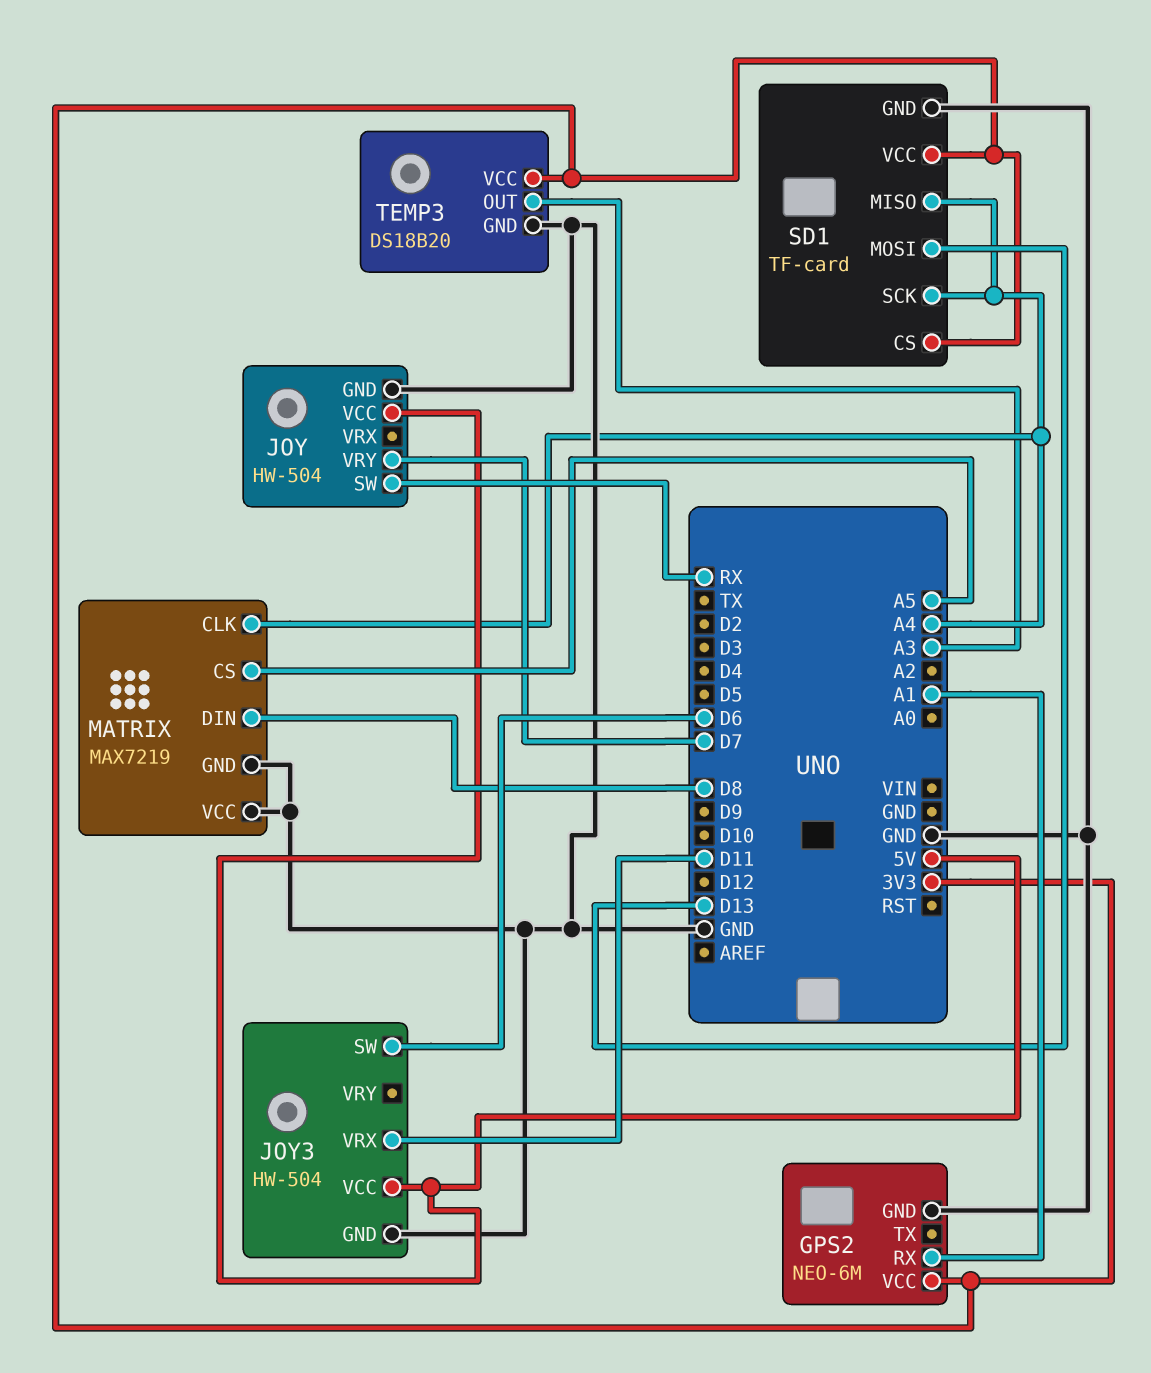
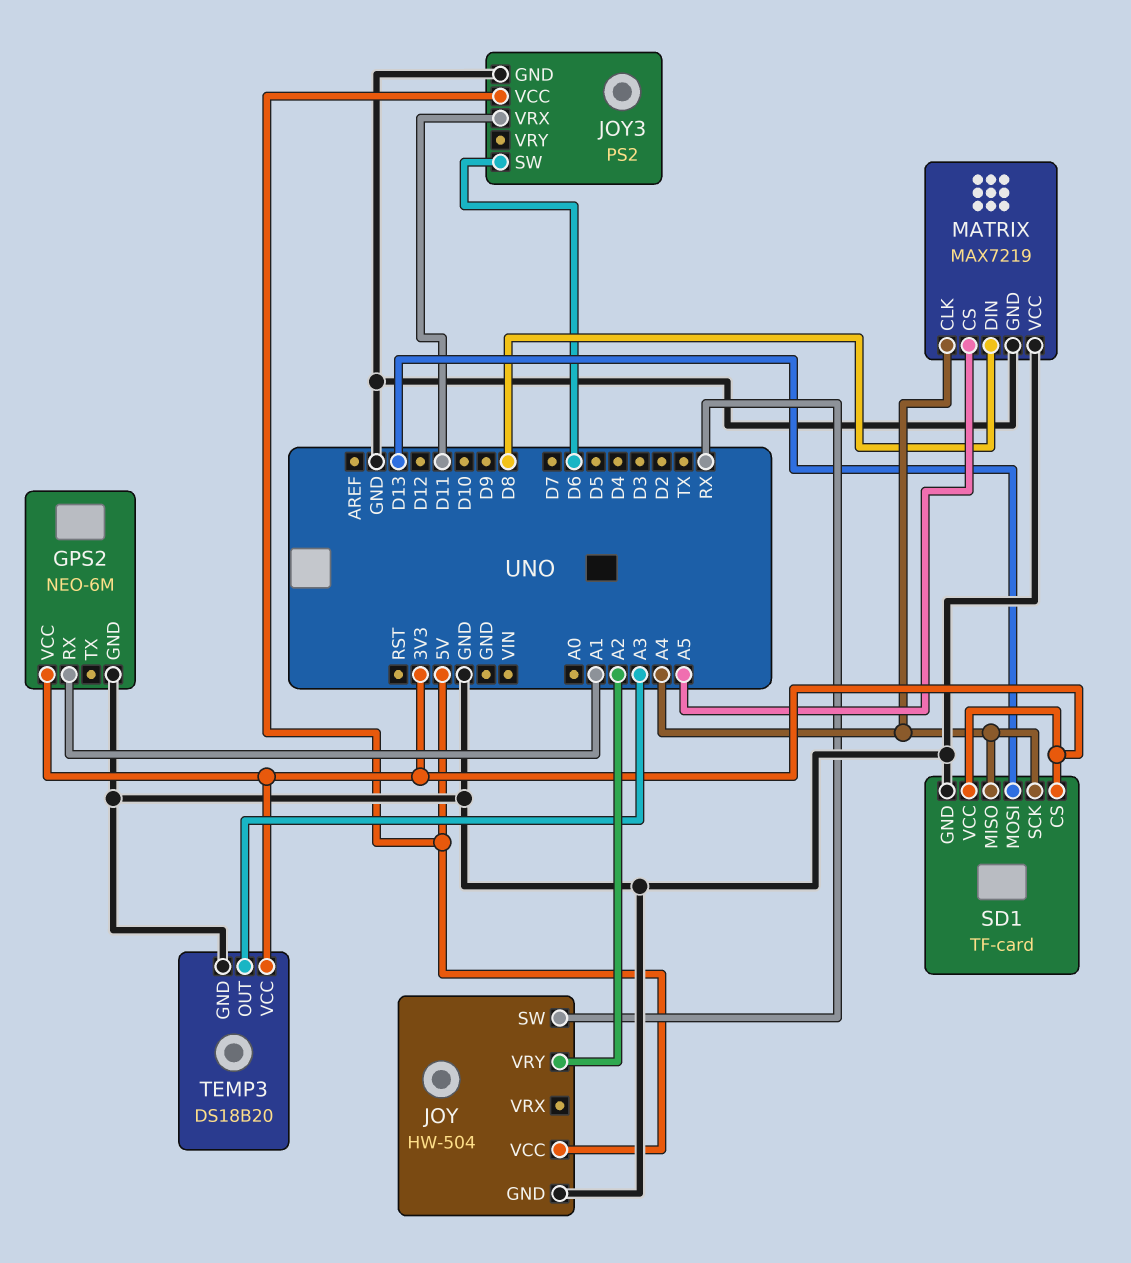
JOY pin VRY: D7 -> A2
JOY3: HW-504 -> PS2

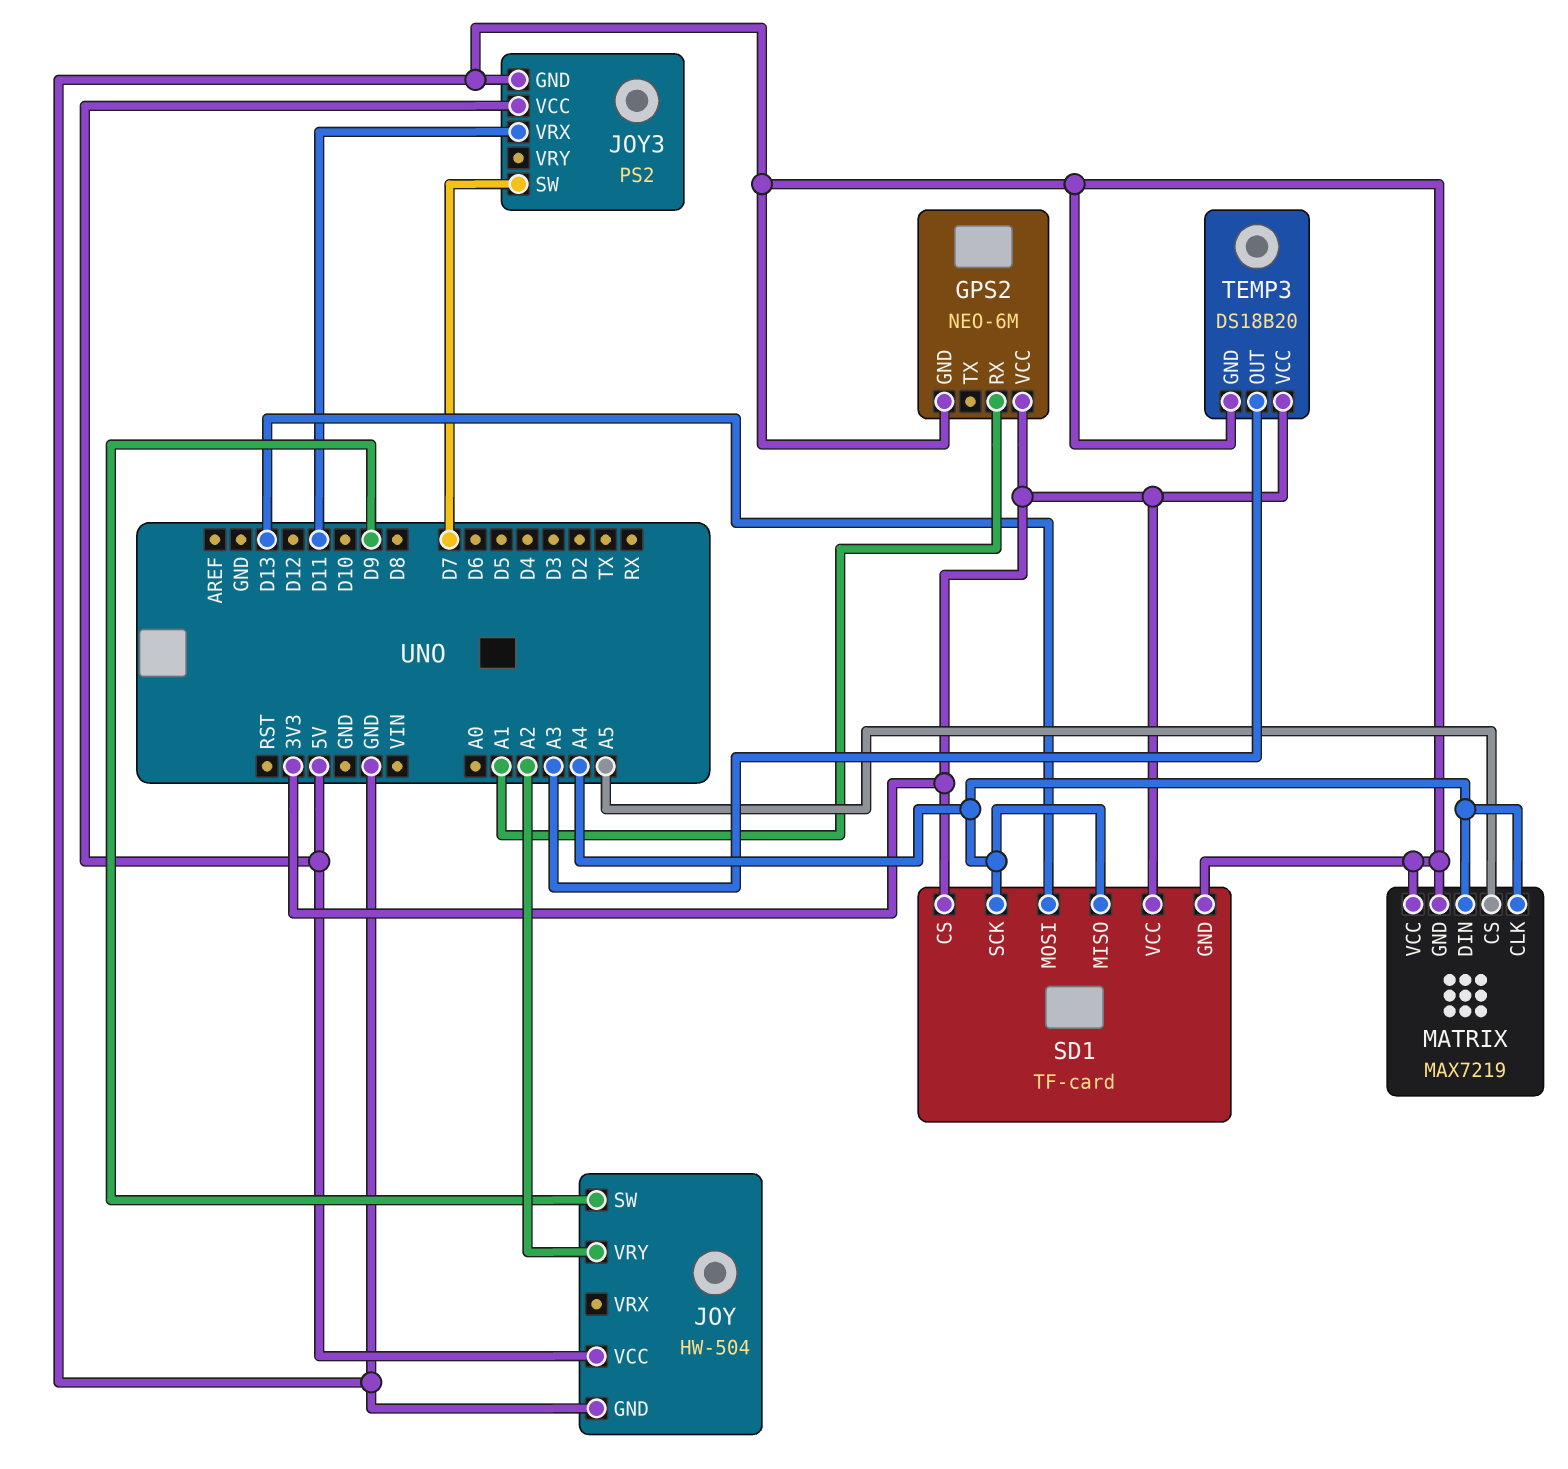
JOY pin SW: RX -> D9
JOY3 pin SW: D6 -> D7
MATRIX pin DIN: D8 -> A4

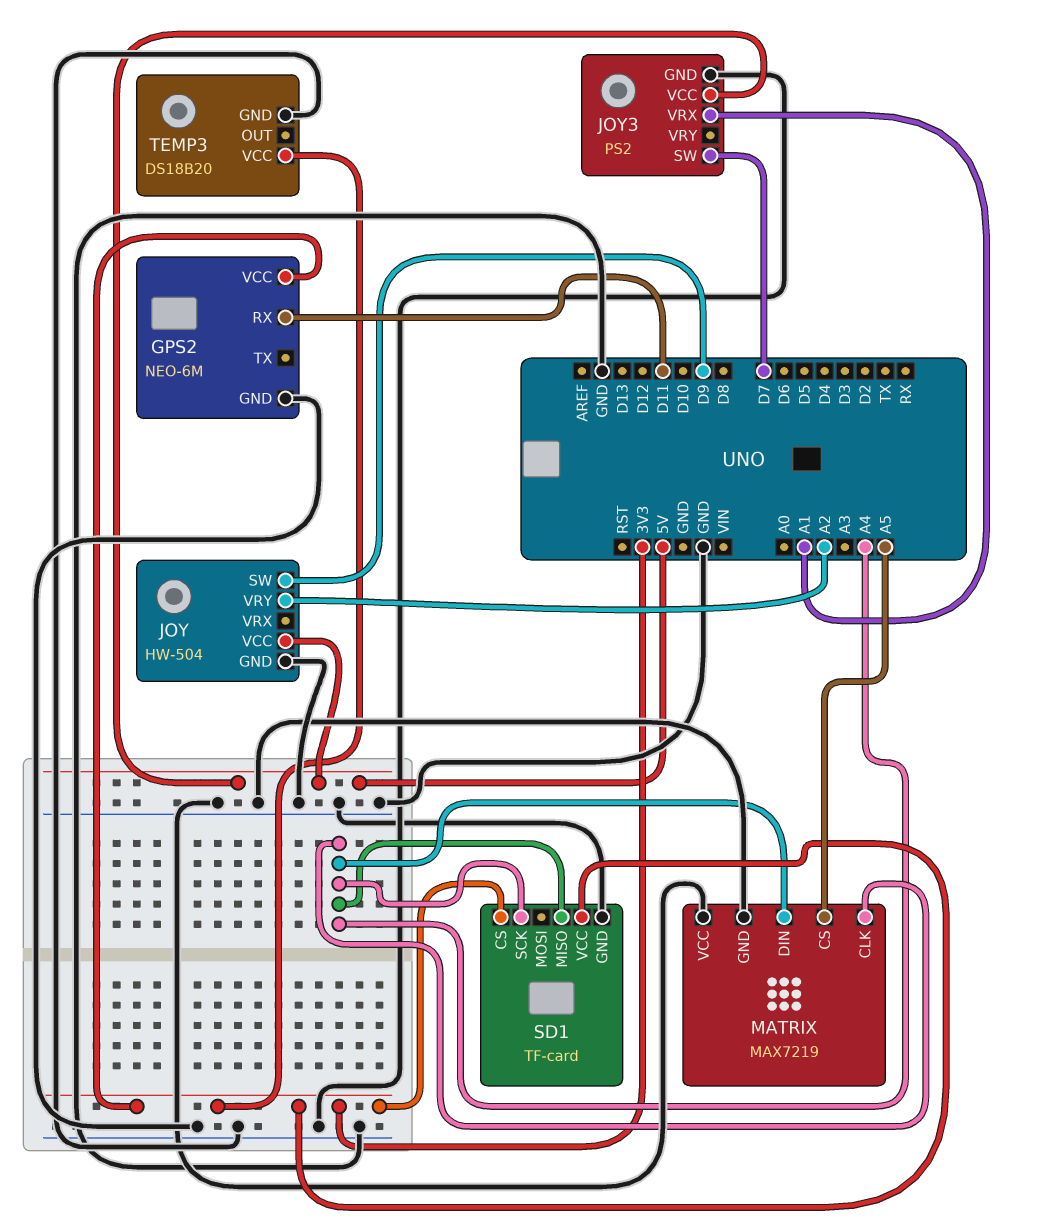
GPS2 pin RX: A1 -> D11
JOY3 pin VRX: D11 -> A1
SD1 pin MOSI: D13 -> none
TEMP3 pin OUT: A3 -> none

